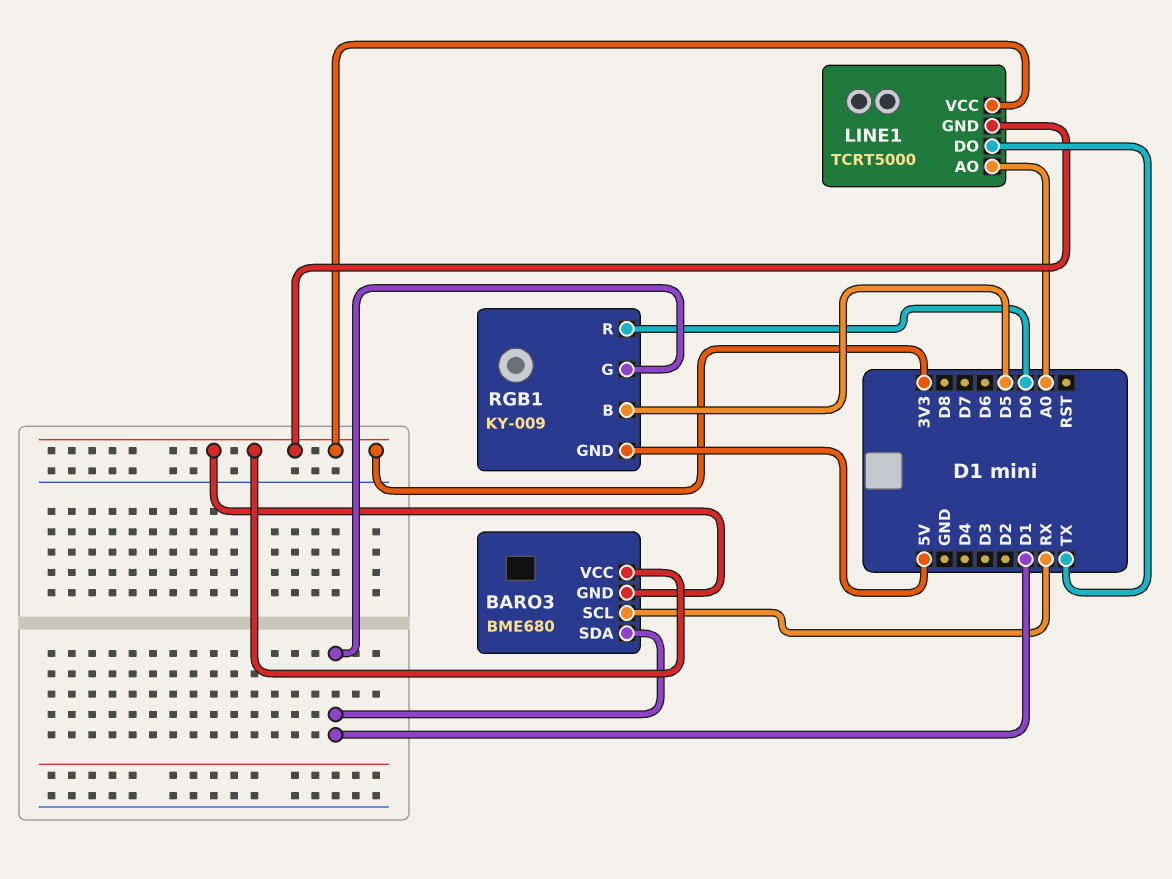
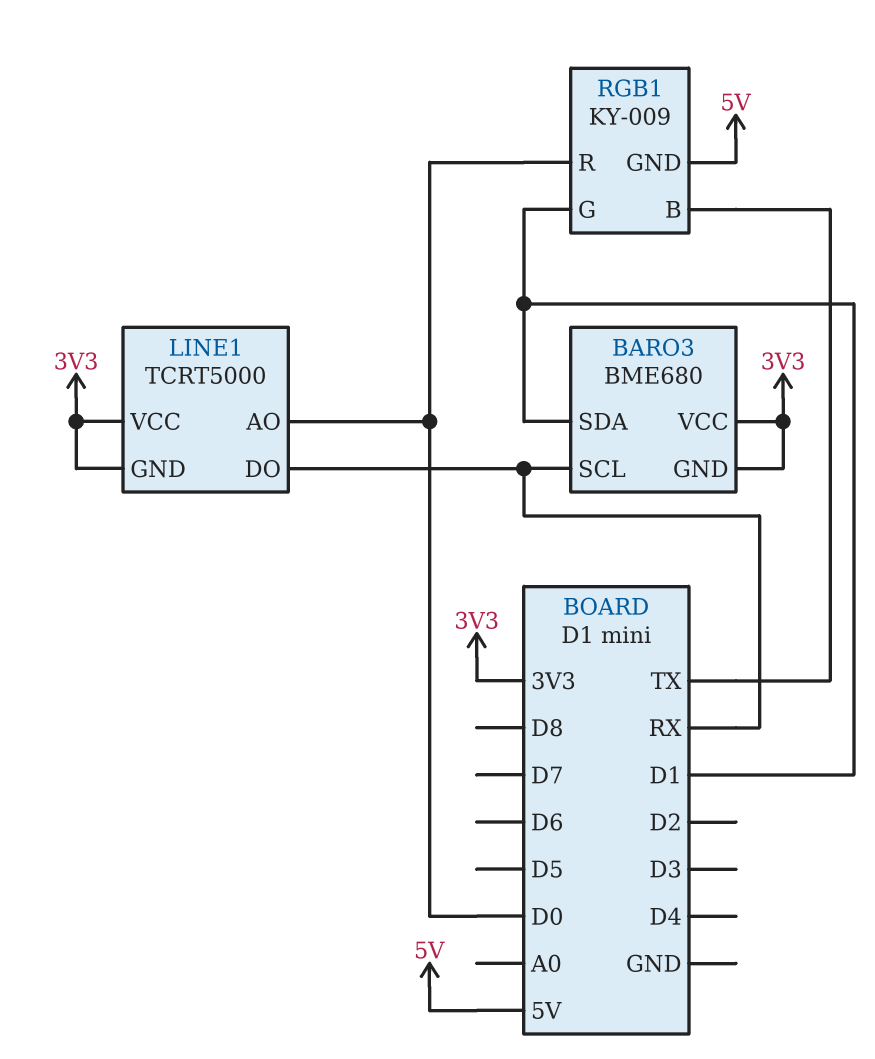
LINE1 pin AO: A0 -> D0
LINE1 pin DO: TX -> RX
RGB1 pin B: D5 -> TX

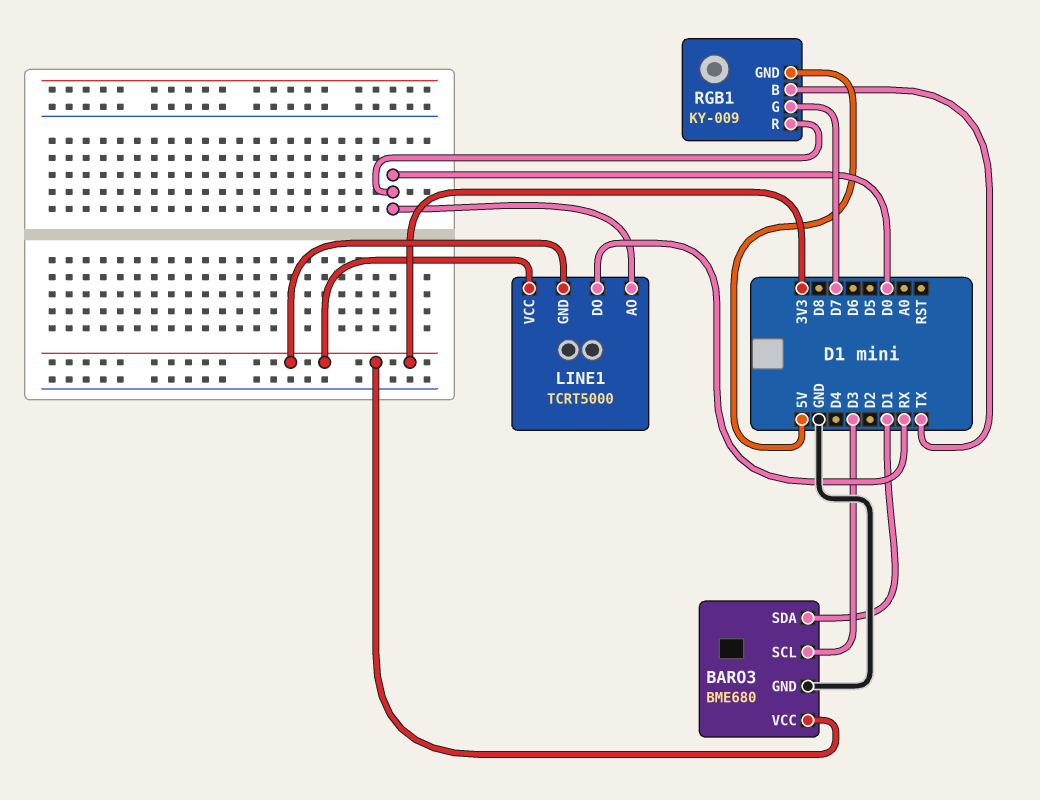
BARO3 pin GND: 3V3 -> GND
BARO3 pin SCL: RX -> D3
RGB1 pin G: D1 -> D7

